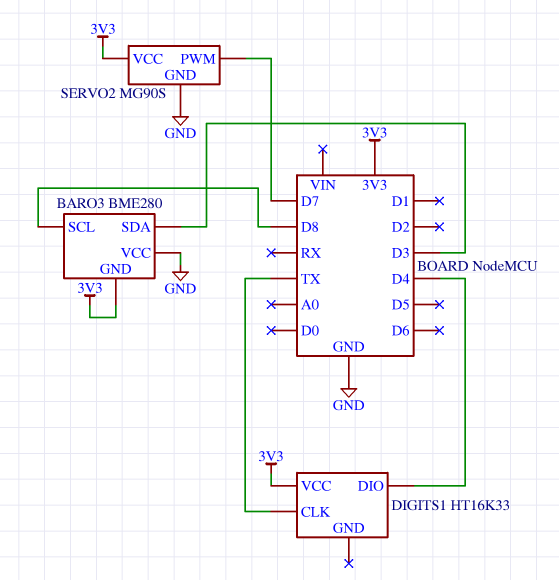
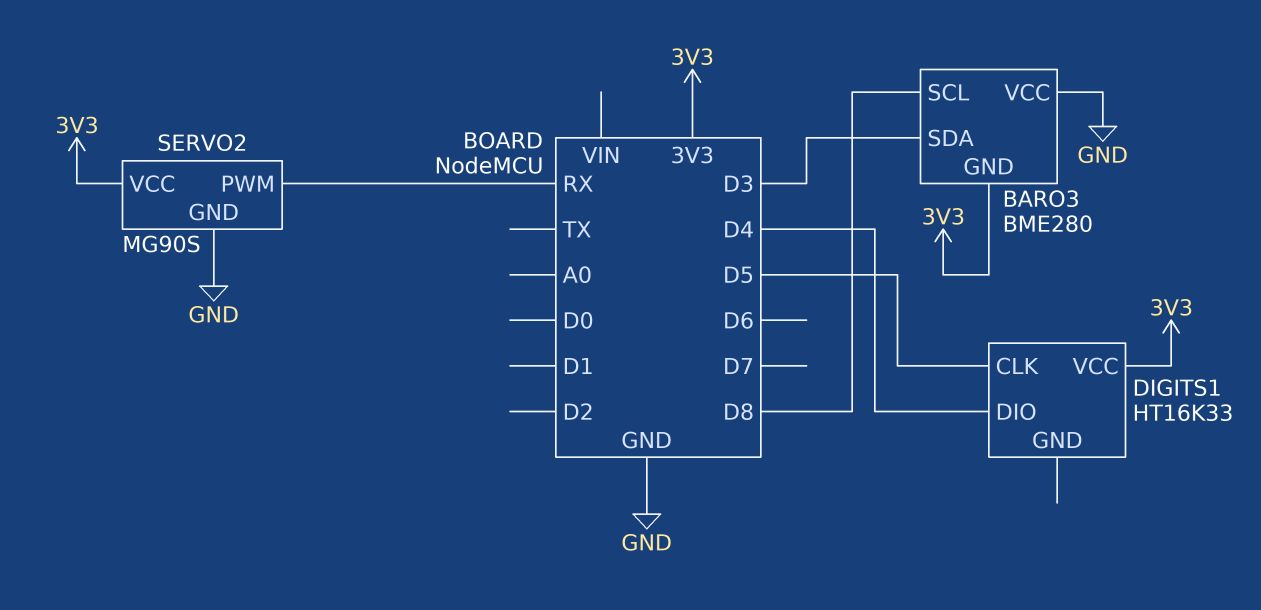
DIGITS1 pin CLK: TX -> D5
SERVO2 pin PWM: D7 -> RX

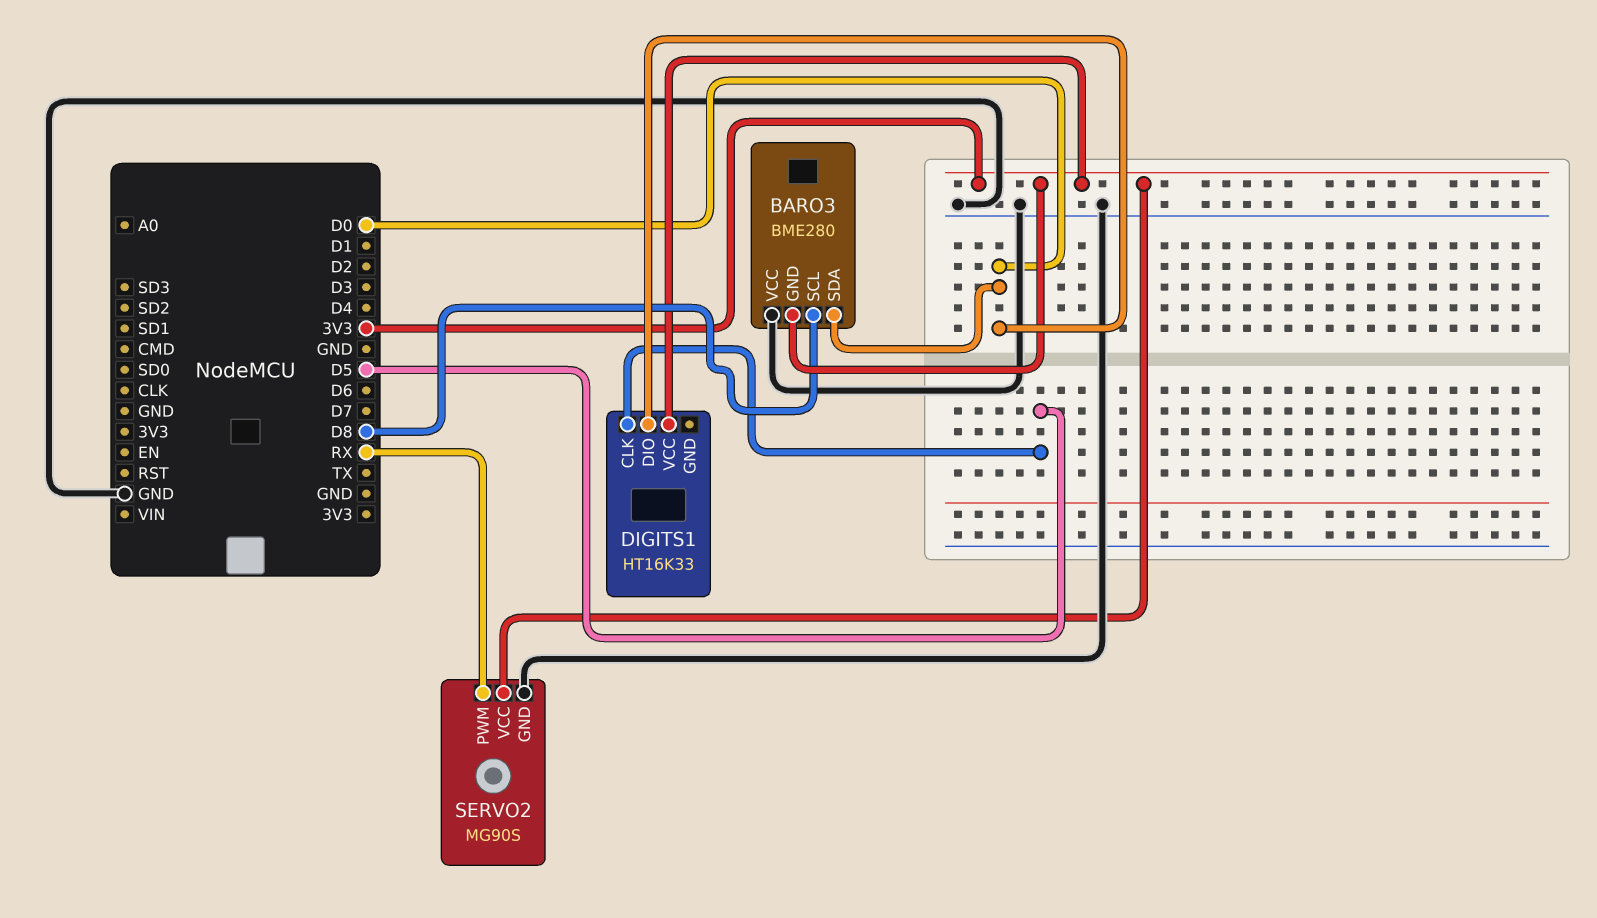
BARO3 pin SDA: D3 -> D0
DIGITS1 pin DIO: D4 -> D0

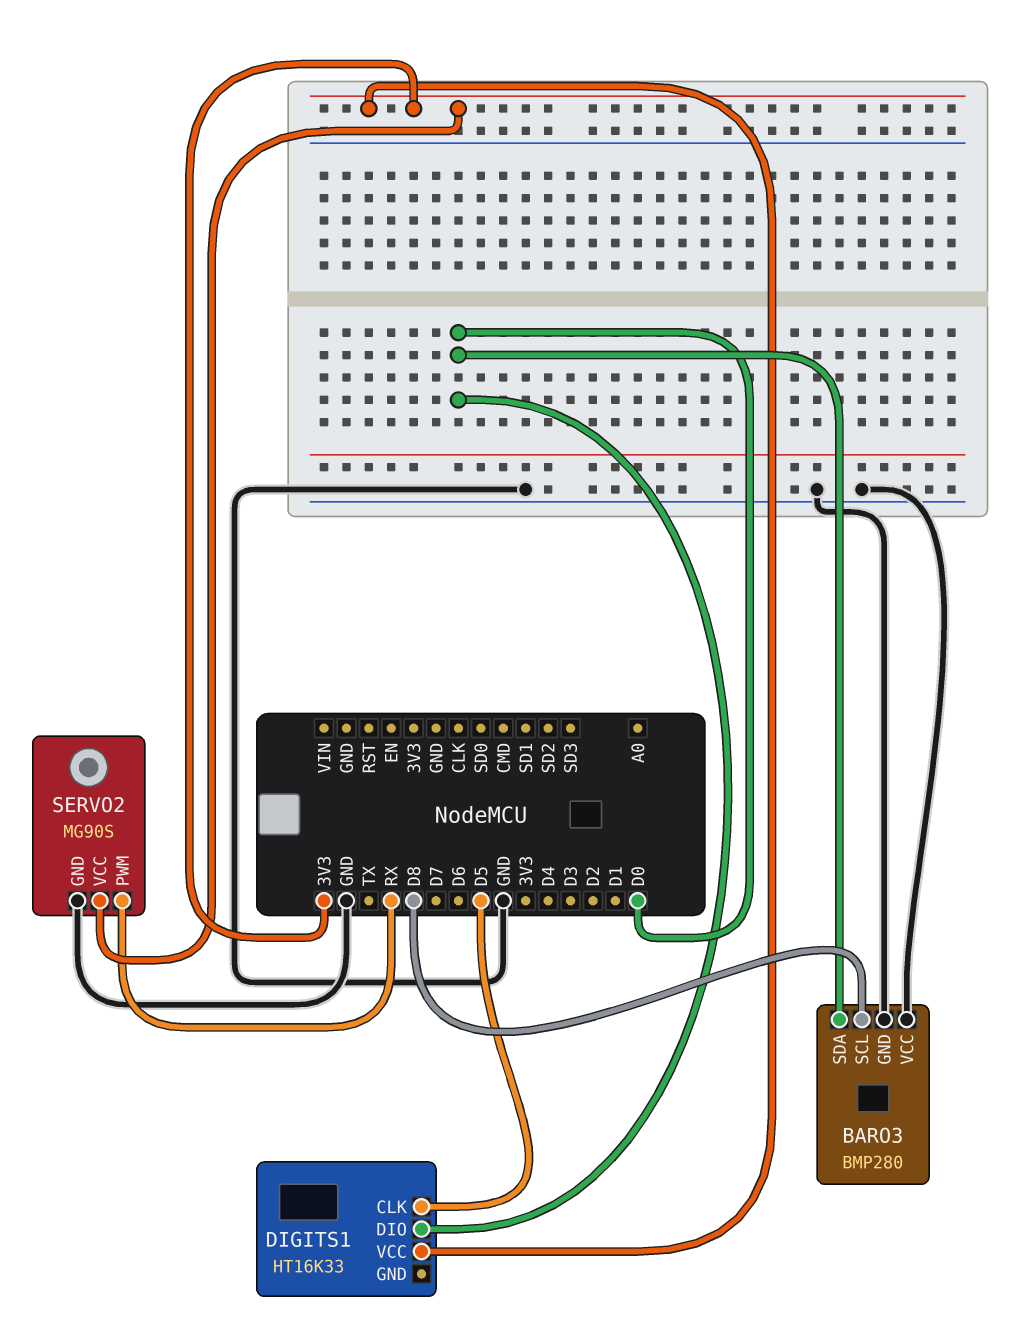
BARO3: BME280 -> BMP280
BARO3 pin GND: 3V3 -> GND

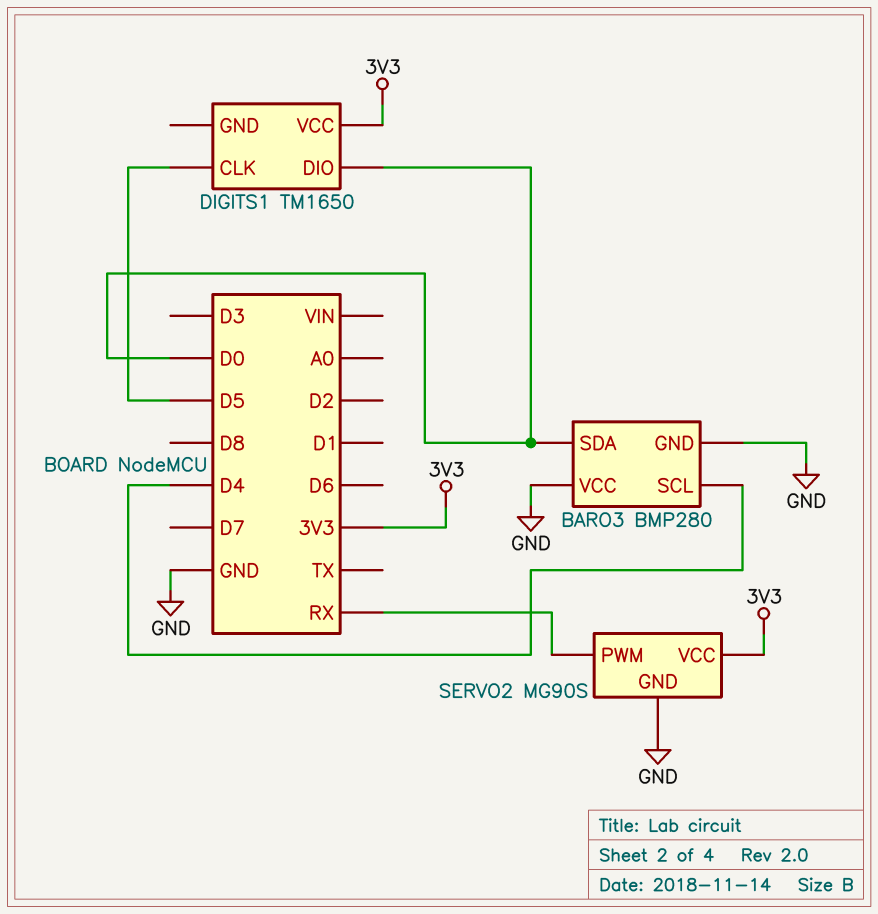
BARO3 pin SCL: D8 -> D4
DIGITS1: HT16K33 -> TM1650

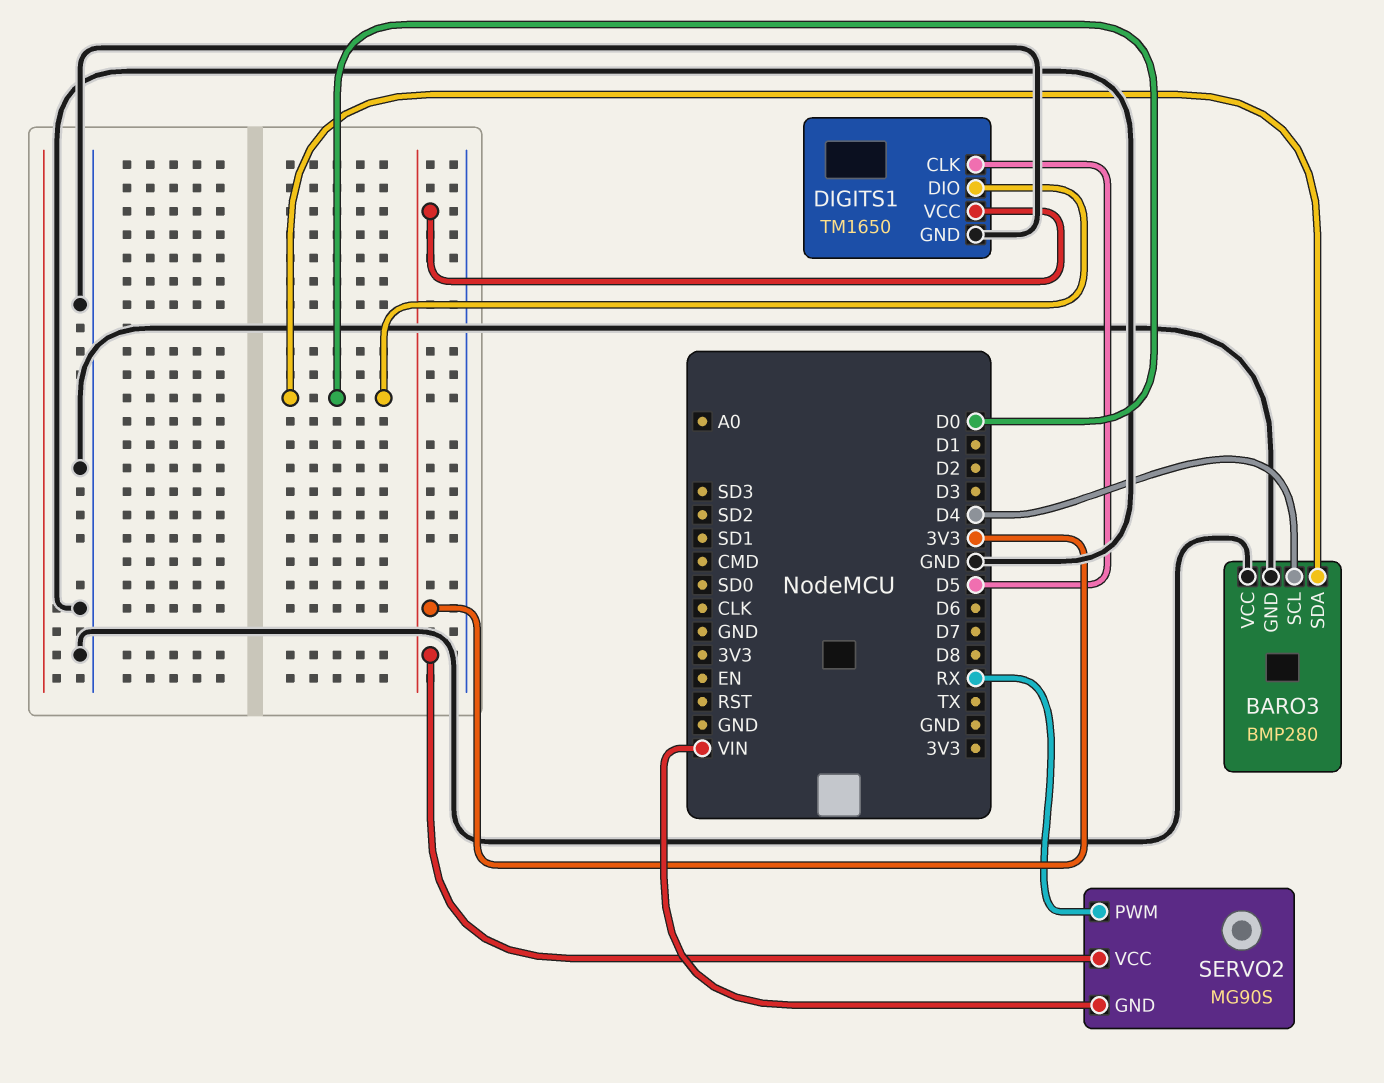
DIGITS1 pin GND: none -> GND
SERVO2 pin GND: GND -> VIN

